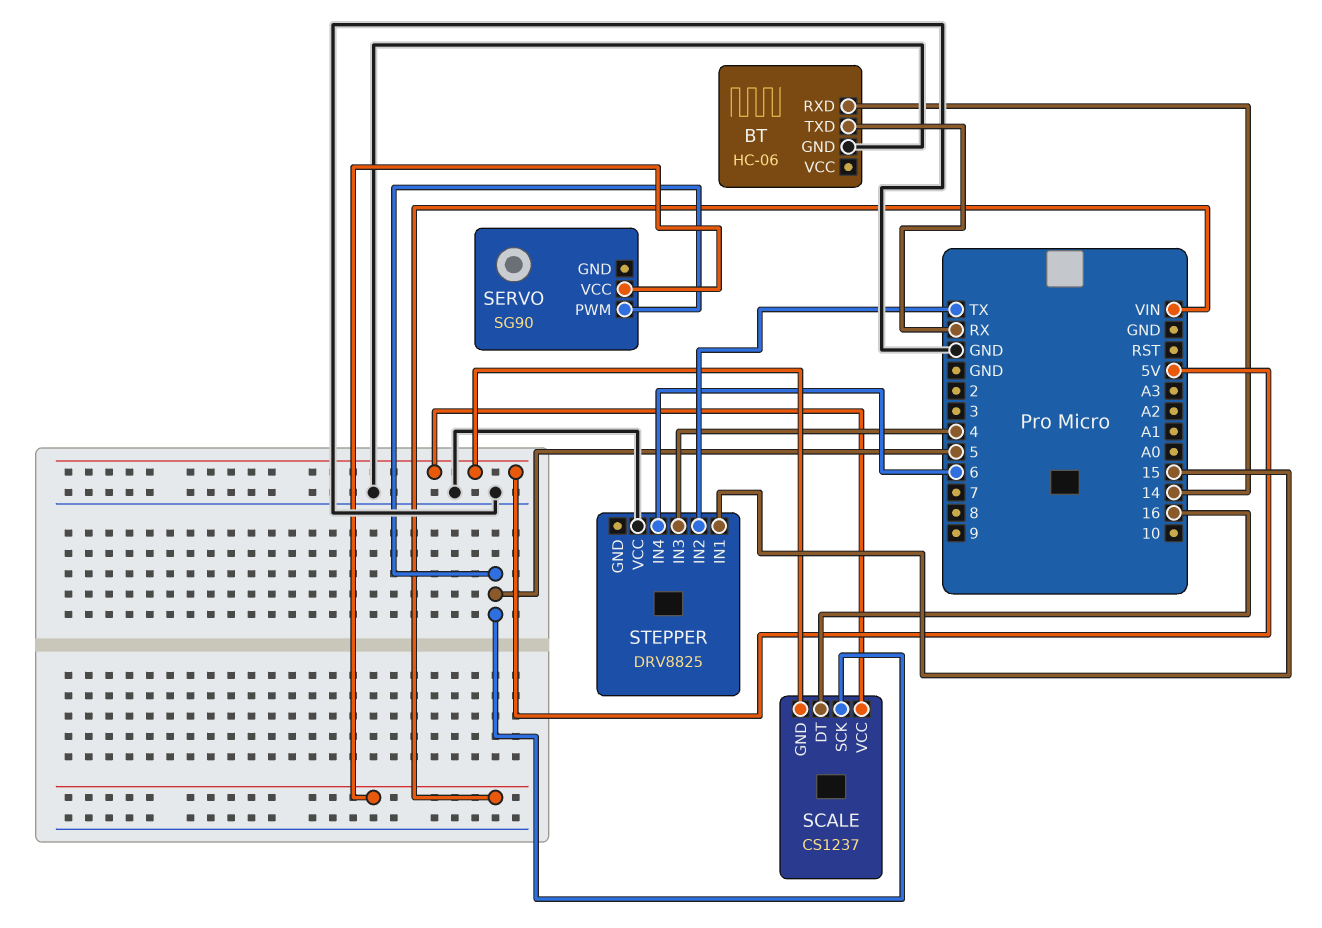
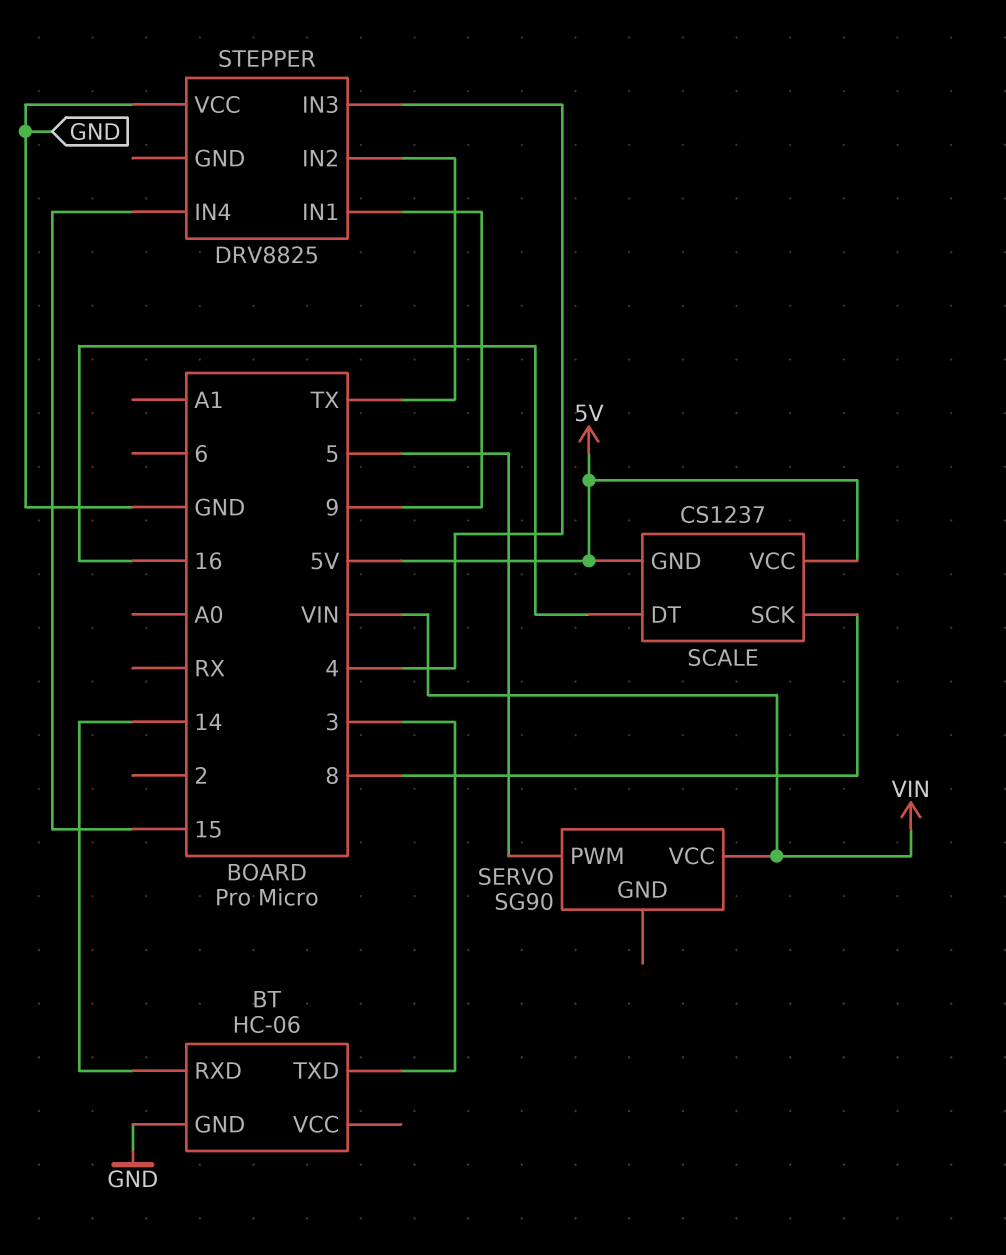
BT pin TXD: RX -> 3
SCALE pin SCK: 5 -> 8
STEPPER pin IN1: 15 -> 9
STEPPER pin IN4: 6 -> 15

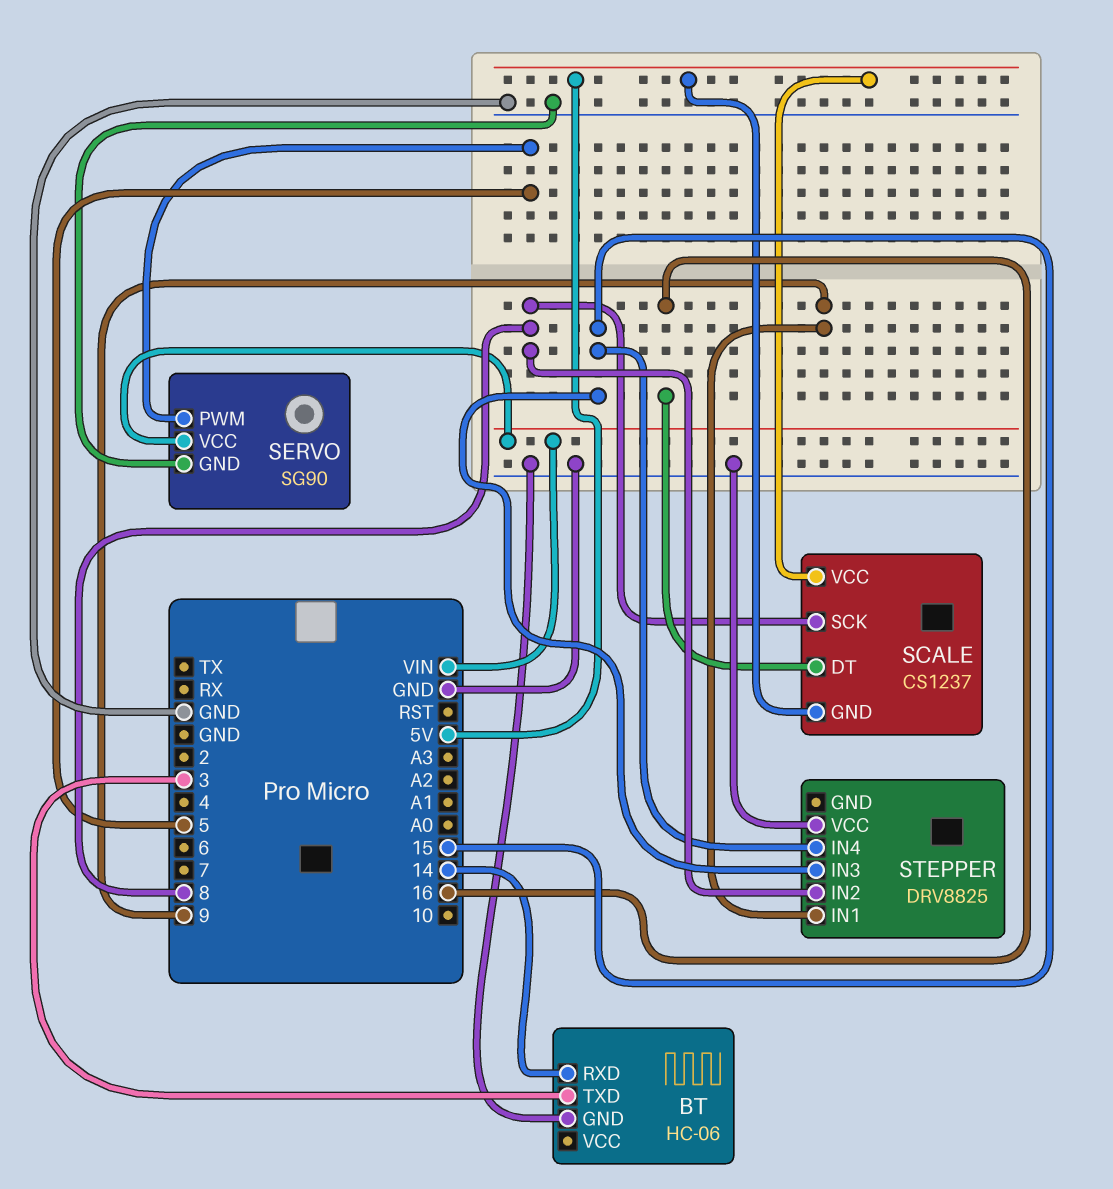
SERVO pin GND: none -> GND
STEPPER pin IN2: TX -> 8
STEPPER pin IN3: 4 -> 15

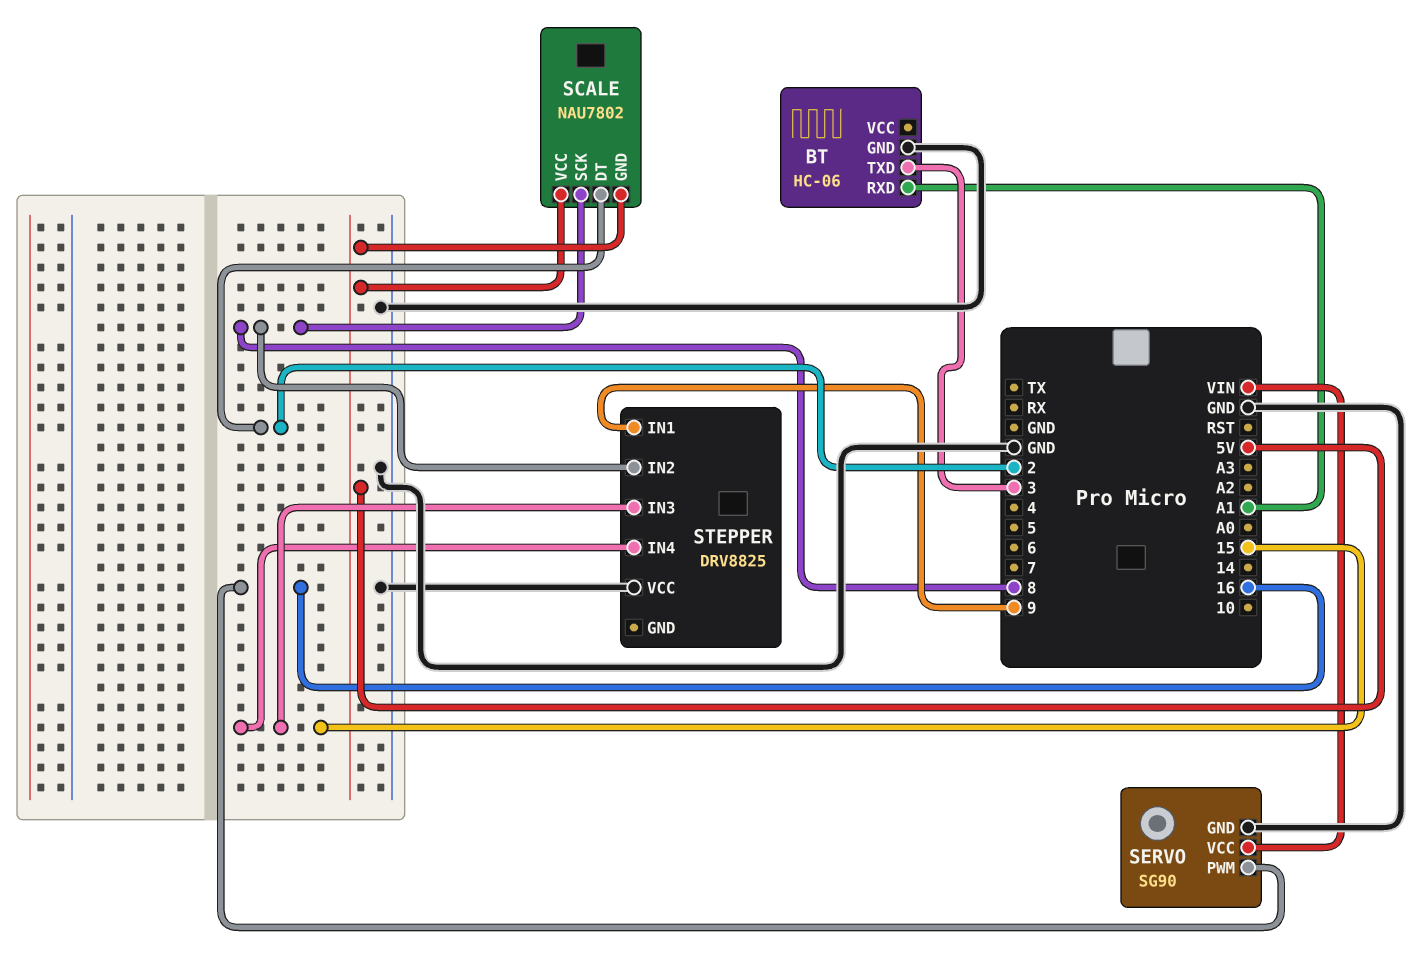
BT pin RXD: 14 -> A1
SCALE: CS1237 -> NAU7802
SCALE pin DT: 16 -> 2
SERVO pin PWM: 5 -> 16

